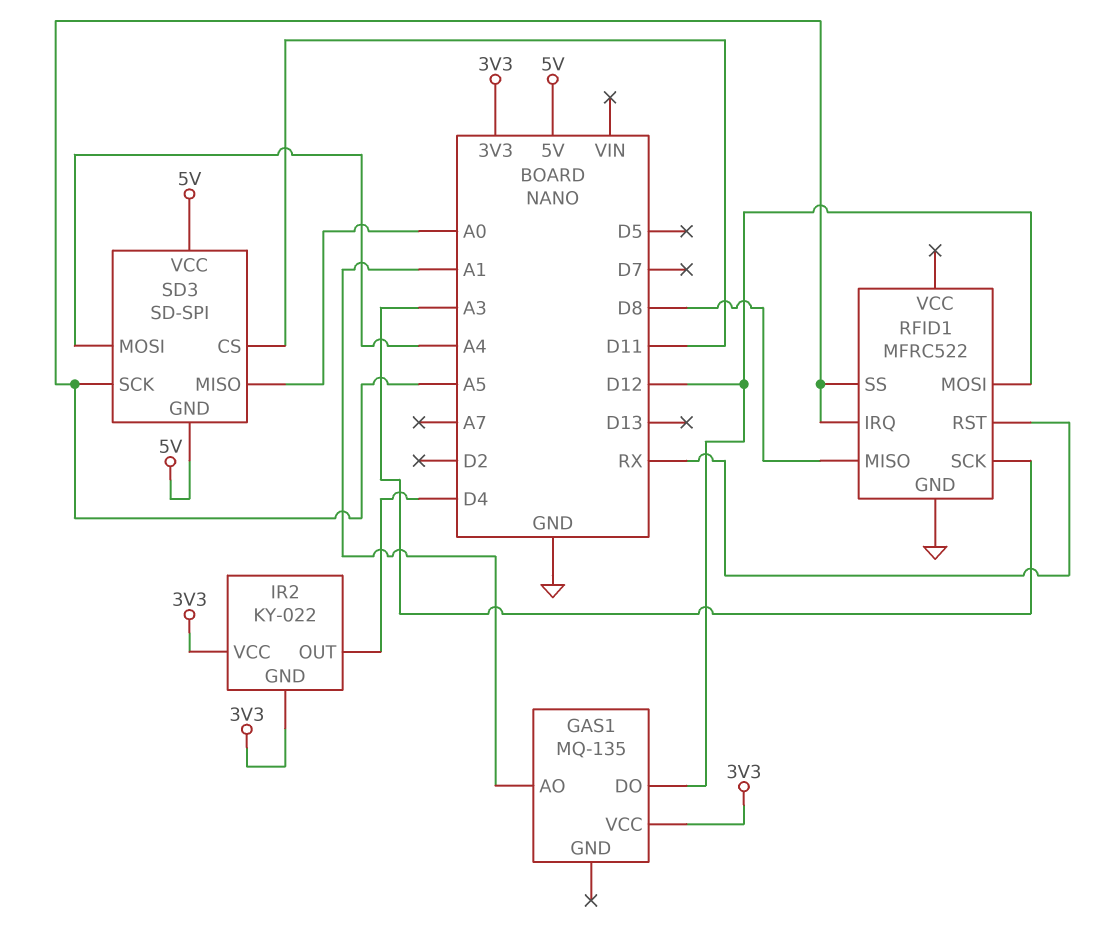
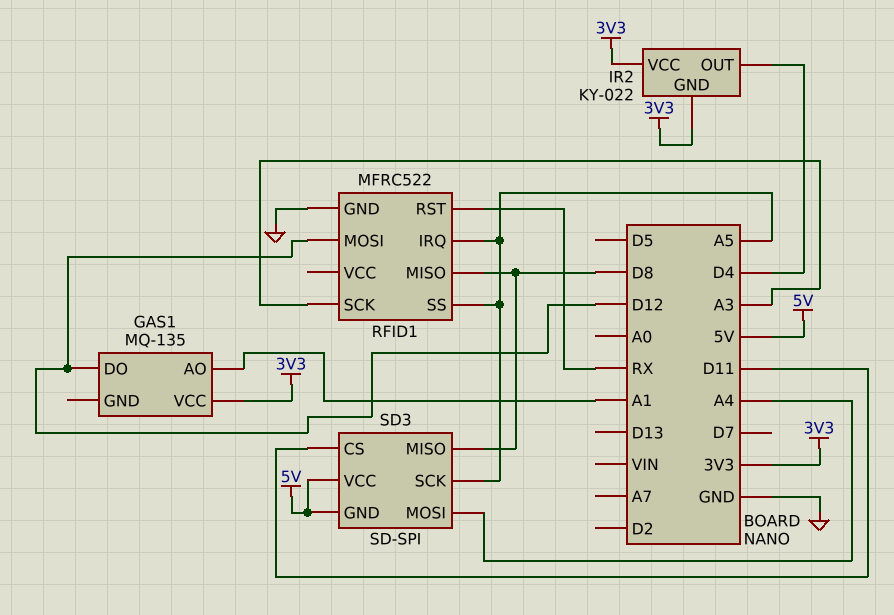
SD3 pin MISO: A0 -> D8

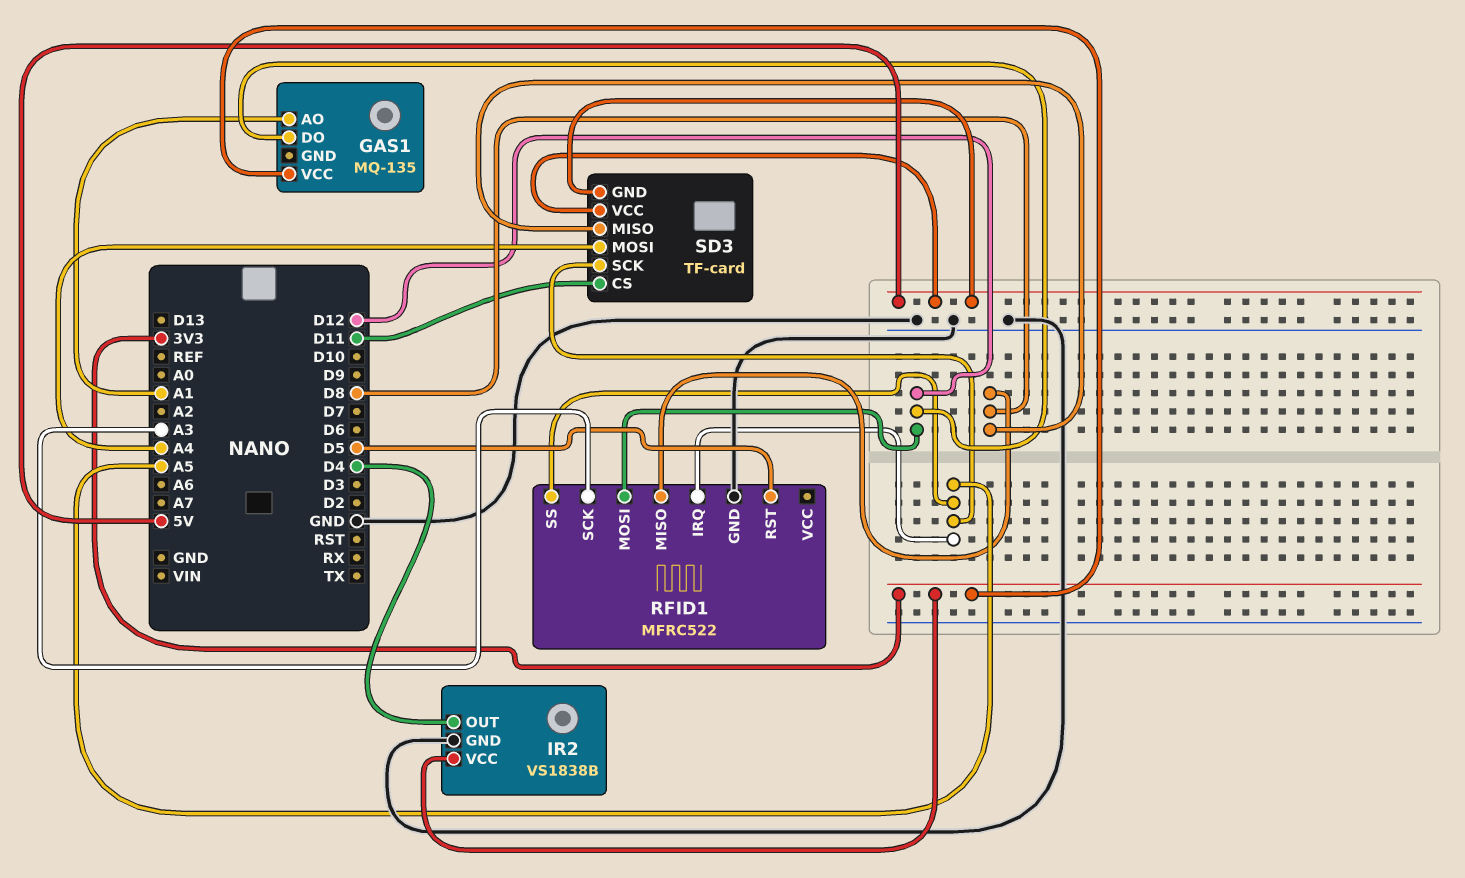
IR2: KY-022 -> VS1838B
IR2 pin GND: 3V3 -> GND
RFID1 pin RST: RX -> D5
SD3: SD-SPI -> TF-card

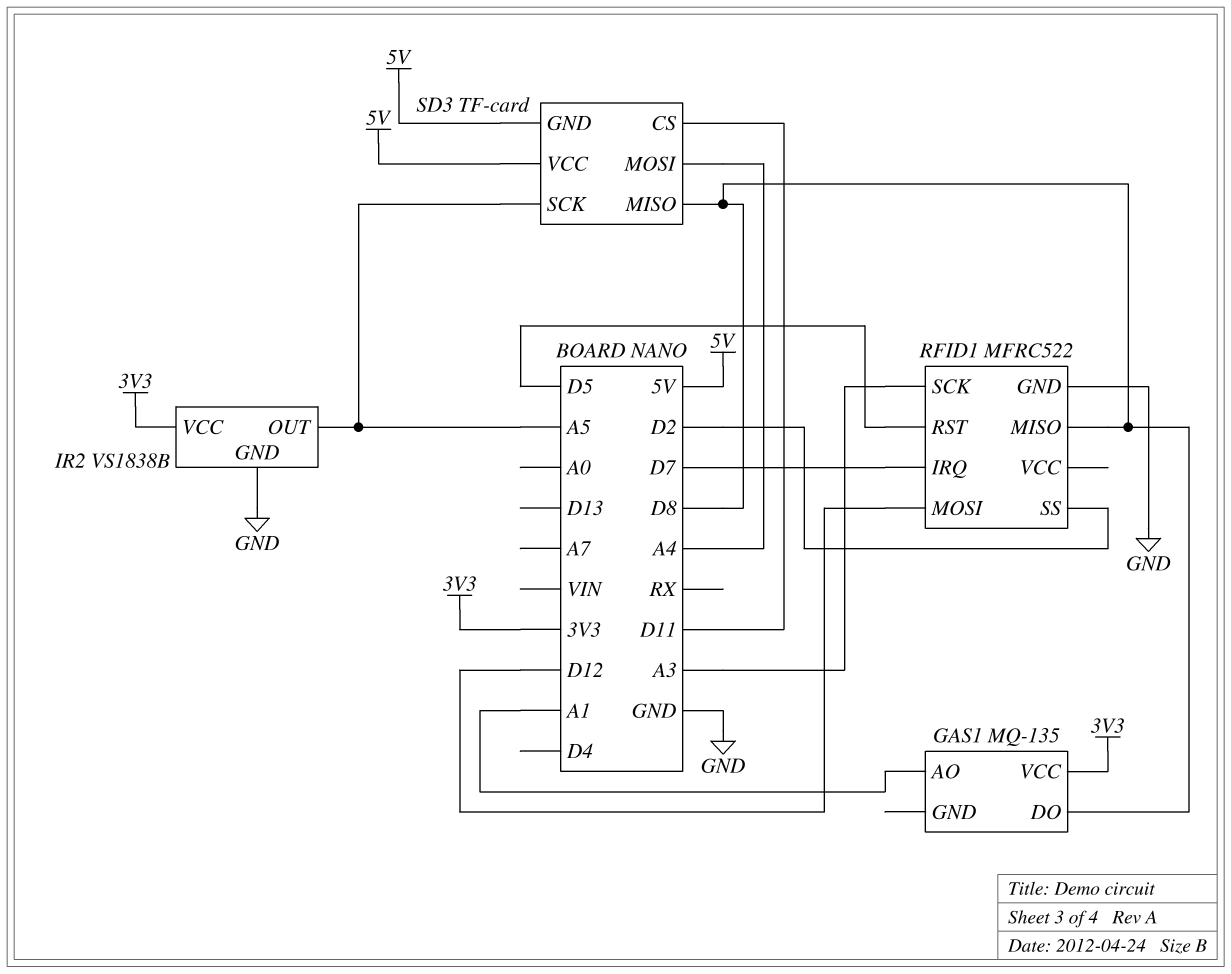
GAS1 pin DO: D12 -> D8
IR2 pin OUT: D4 -> A5
RFID1 pin IRQ: A5 -> D7
RFID1 pin SS: A5 -> D2

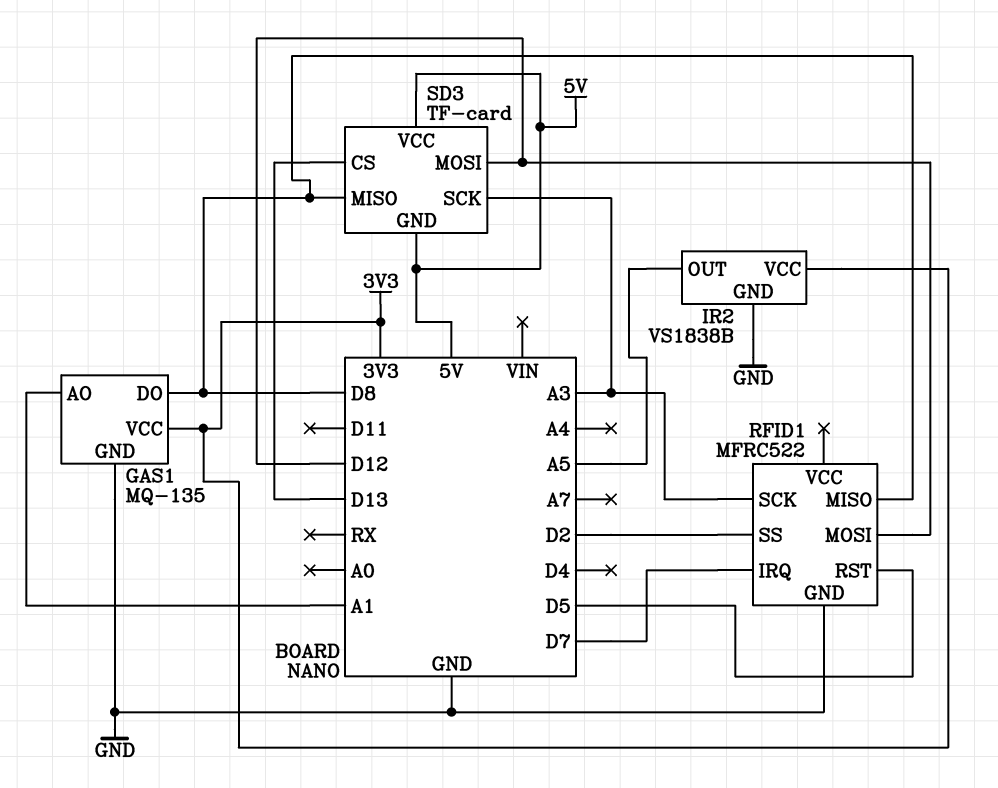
GAS1 pin GND: none -> GND
SD3 pin CS: D11 -> D13
SD3 pin MOSI: A4 -> D12
SD3 pin SCK: A5 -> A3

